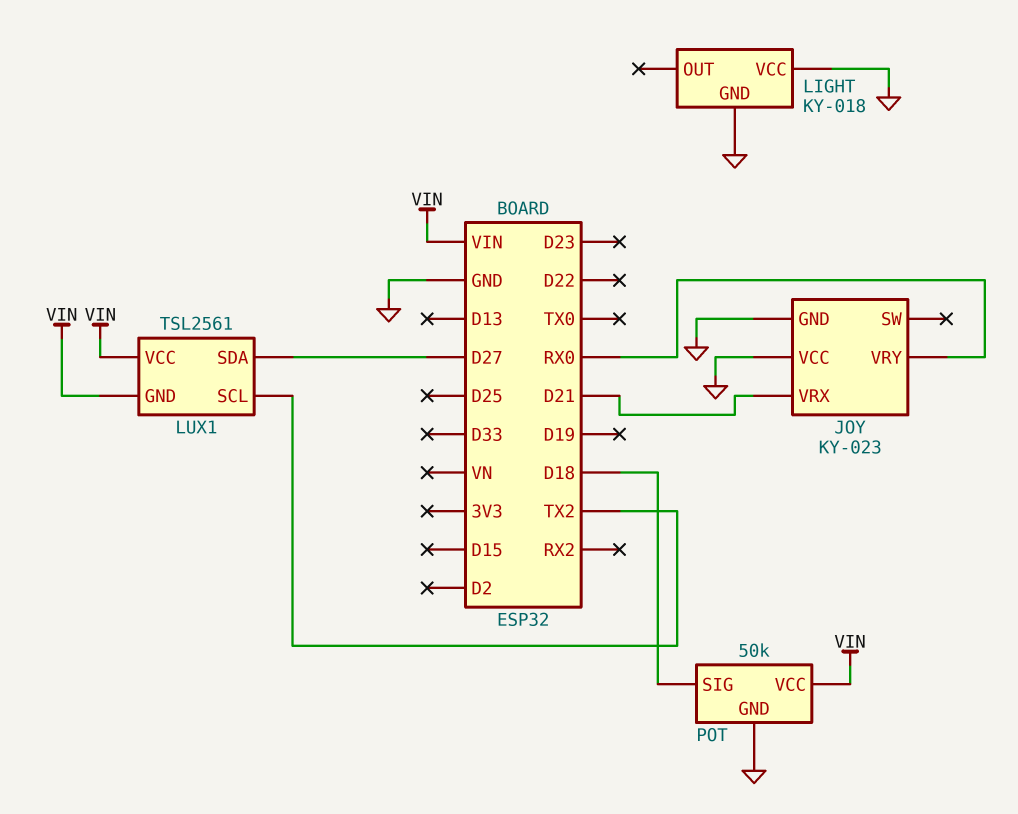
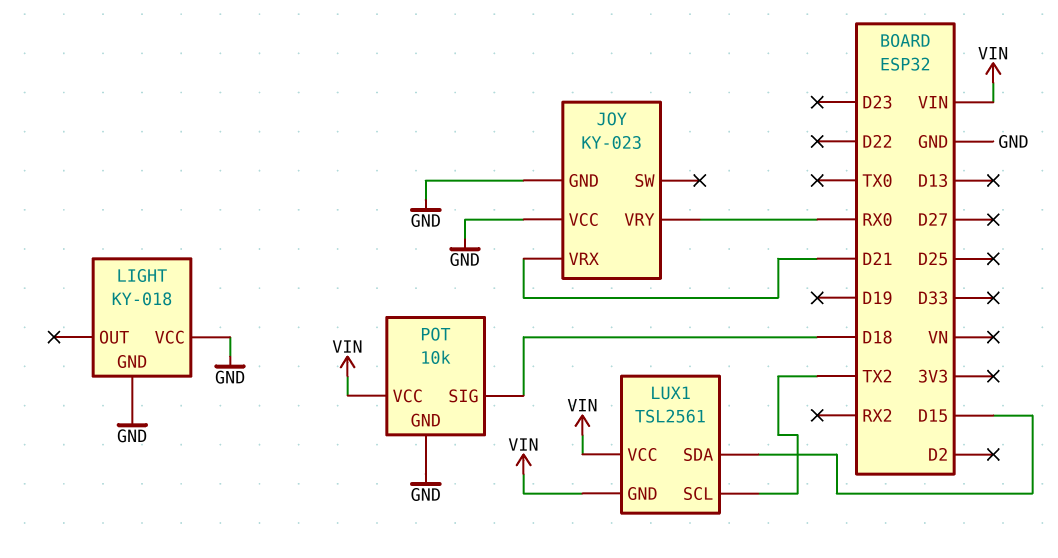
LUX1 pin SDA: D27 -> D15
POT: 50k -> 10k

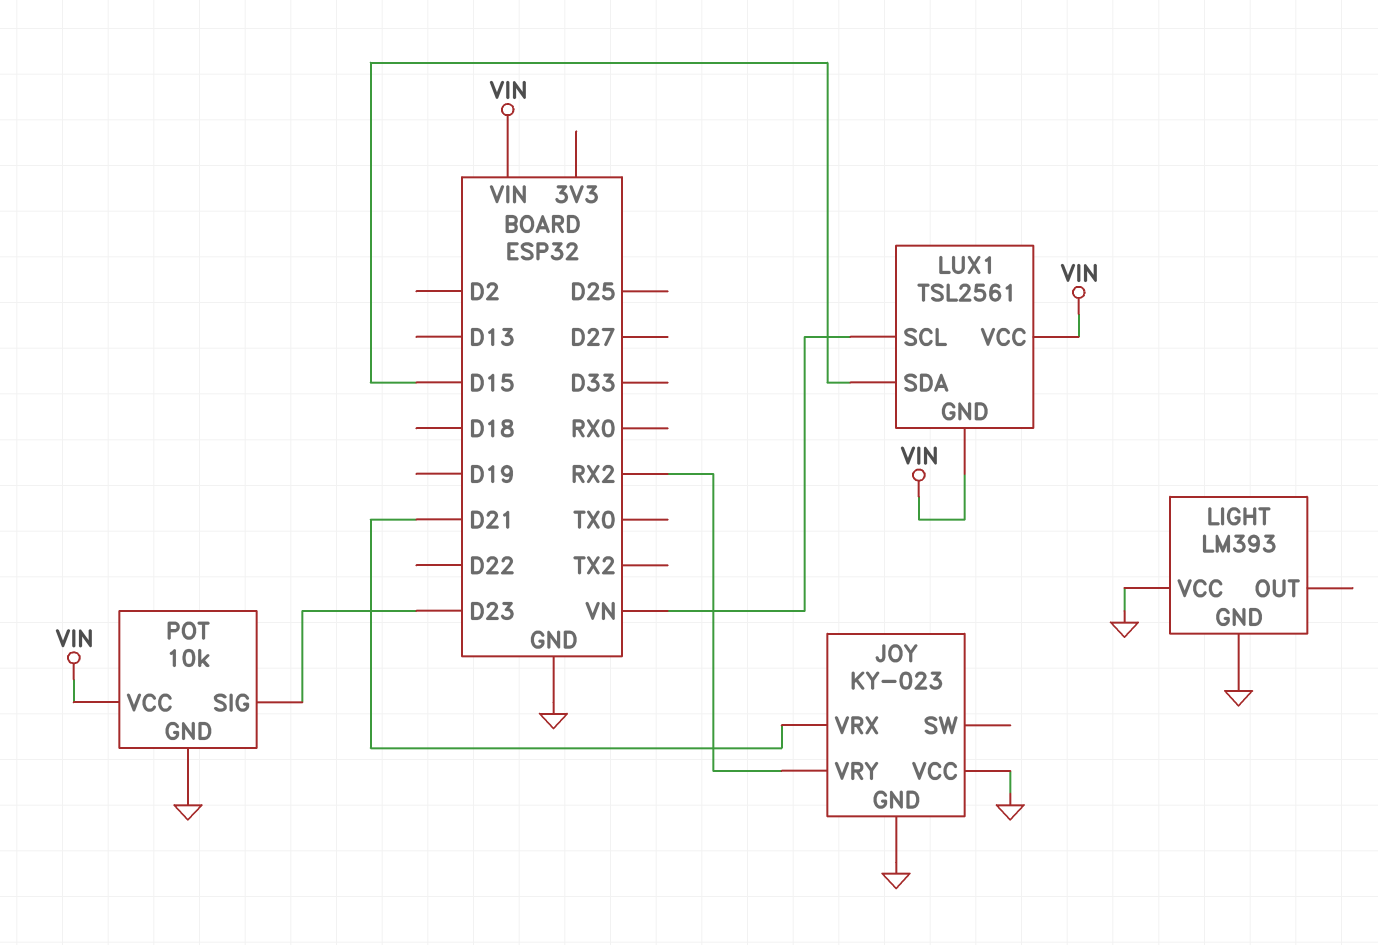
JOY pin VRY: RX0 -> RX2
LIGHT: KY-018 -> LM393
LUX1 pin SCL: TX2 -> VN
POT pin SIG: D18 -> D23

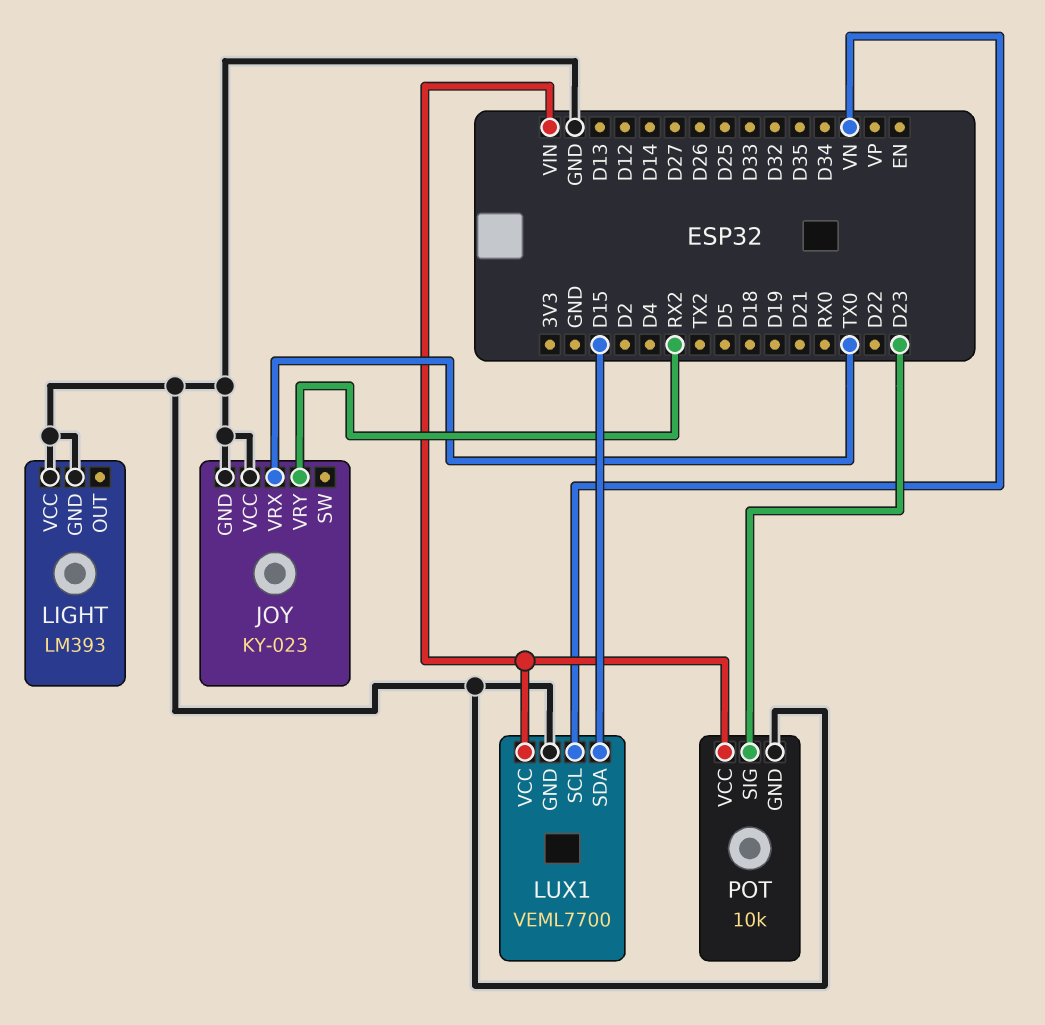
JOY pin VRX: D21 -> TX0
LUX1: TSL2561 -> VEML7700
LUX1 pin GND: VIN -> GND

